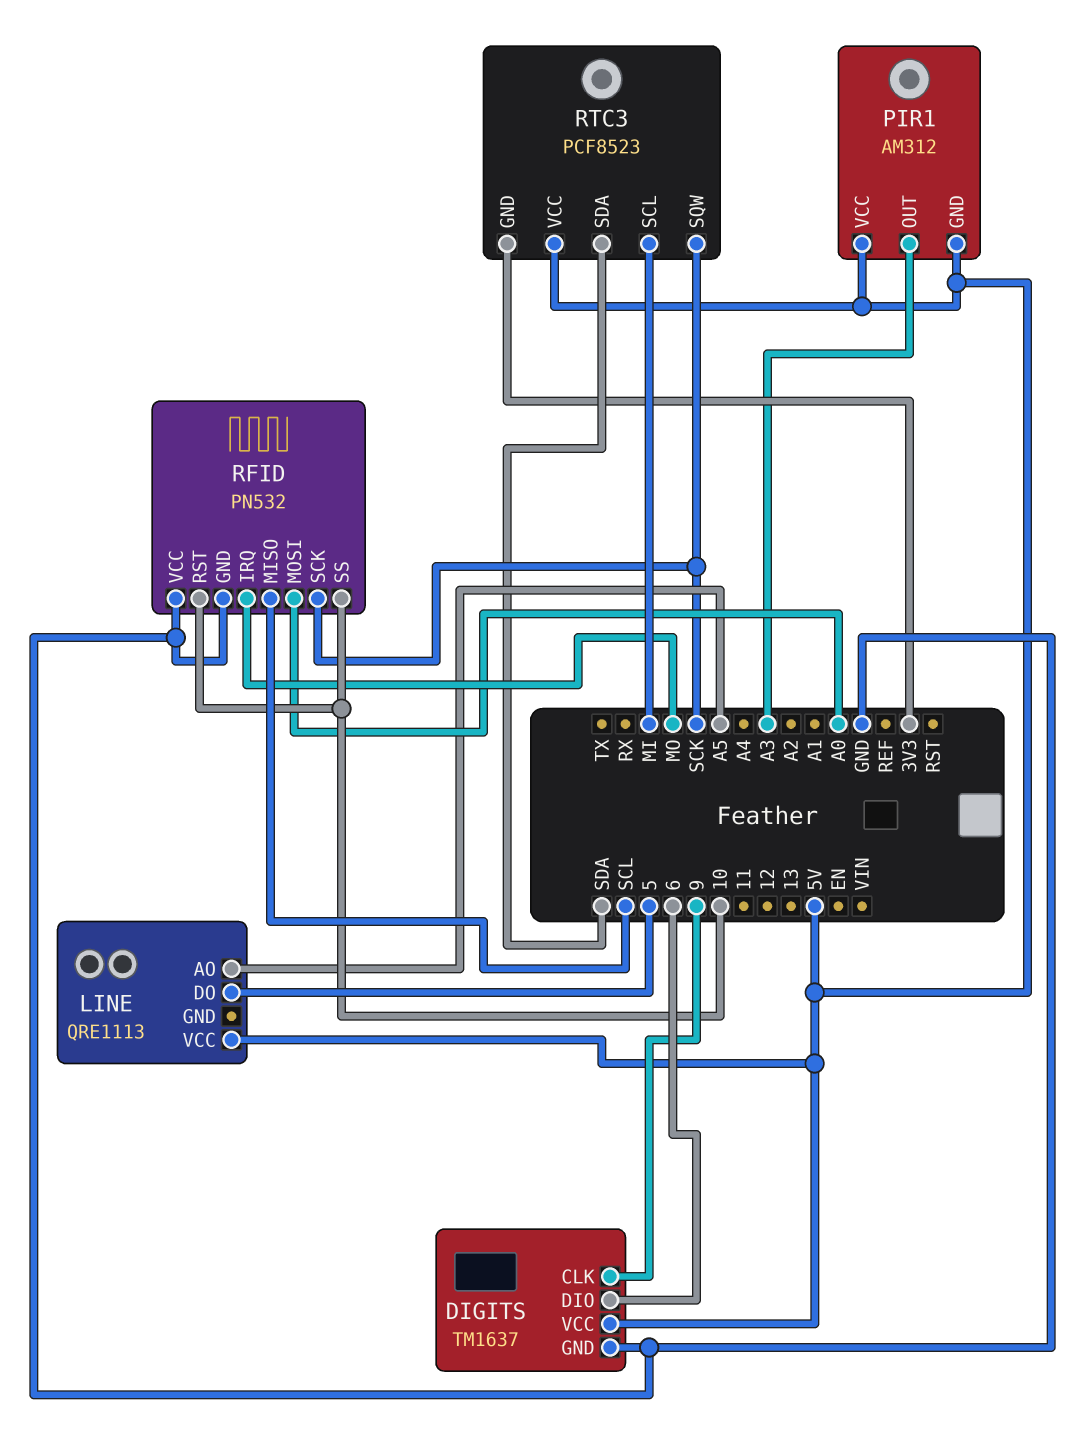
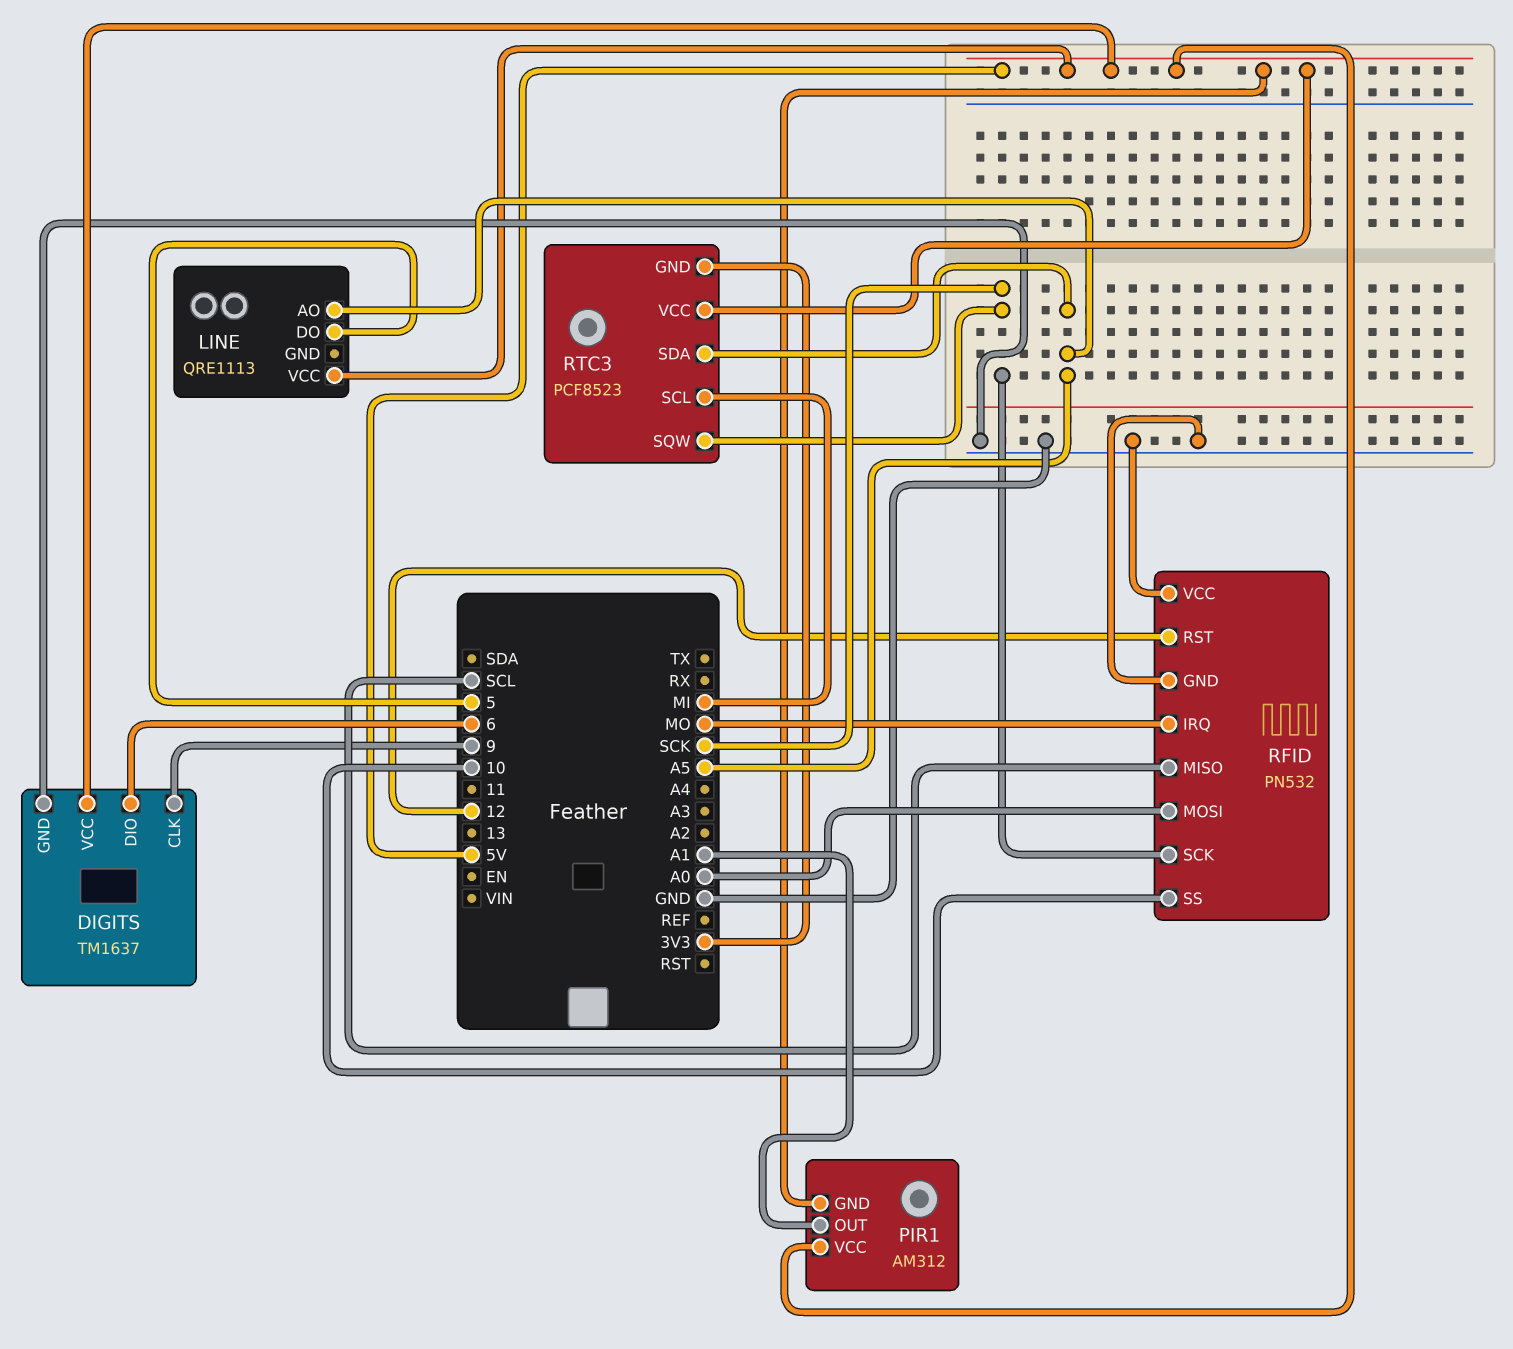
PIR1 pin OUT: A3 -> A1
RFID pin RST: 10 -> 12
RTC3 pin SDA: SDA -> A5

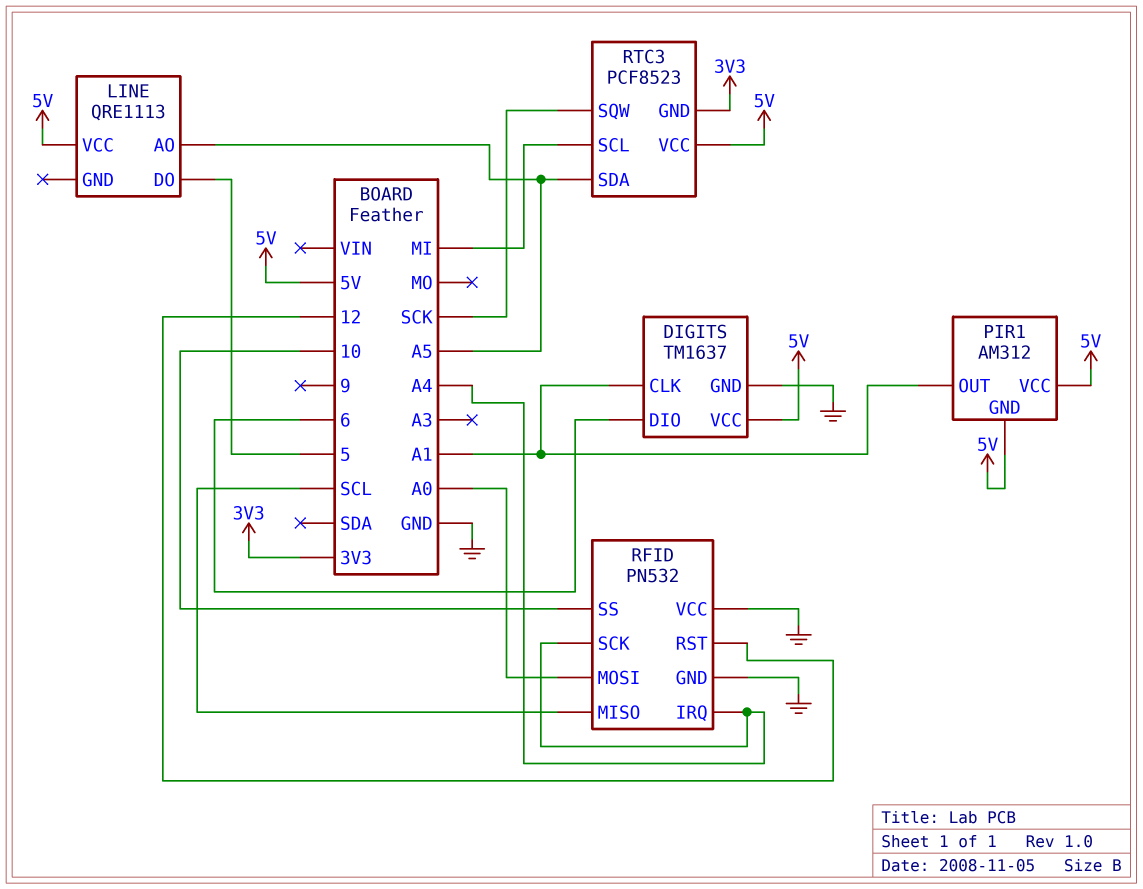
DIGITS pin CLK: 9 -> A1
RFID pin IRQ: MO -> A4
RFID pin SCK: SCK -> A4

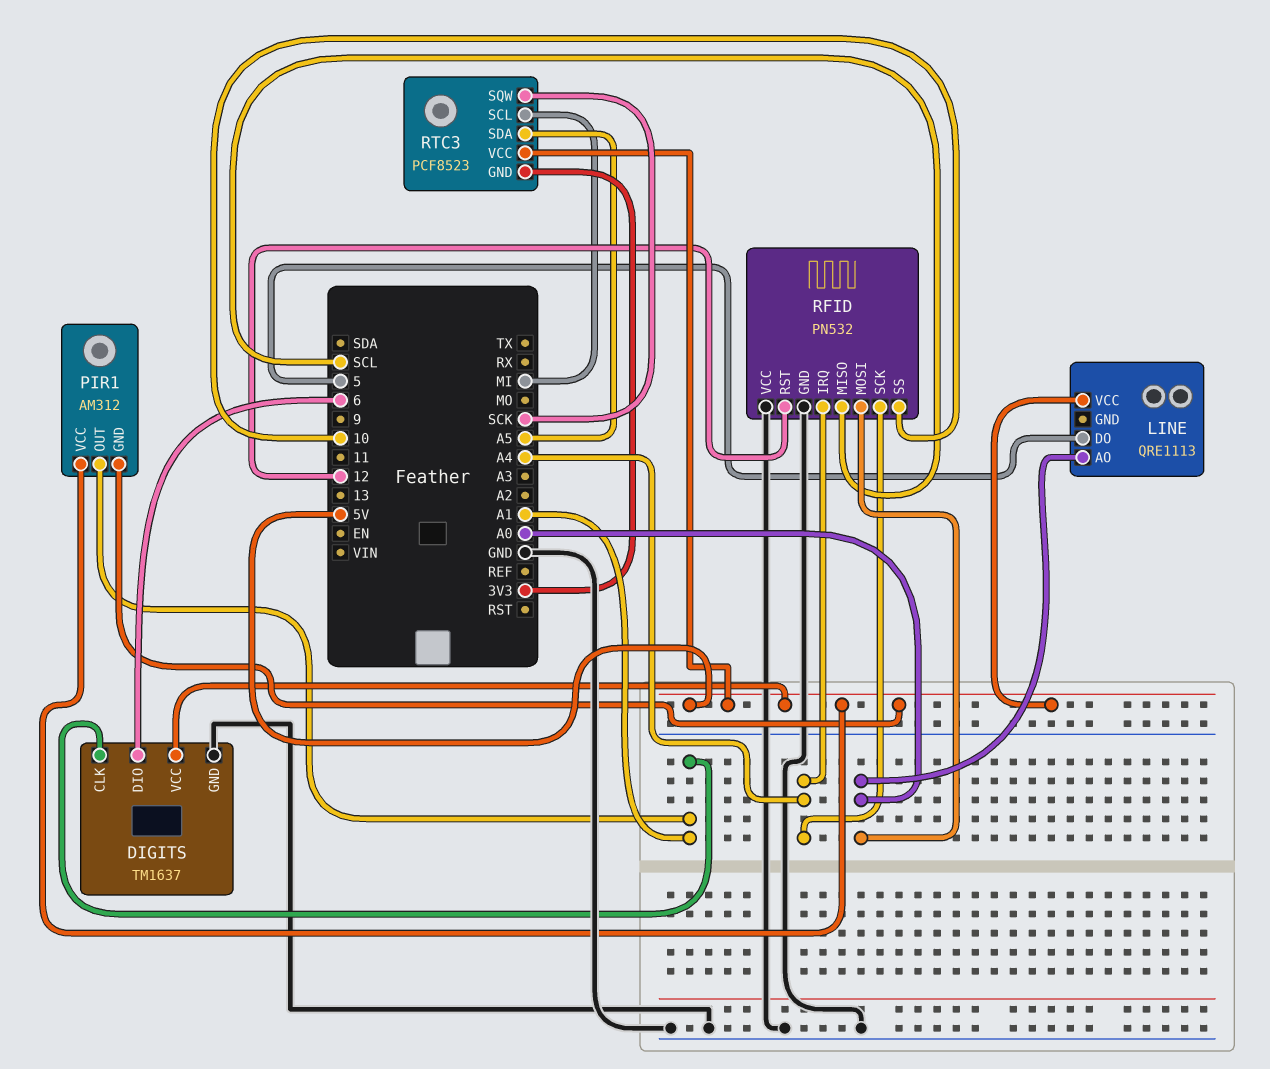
LINE pin AO: A5 -> A0

